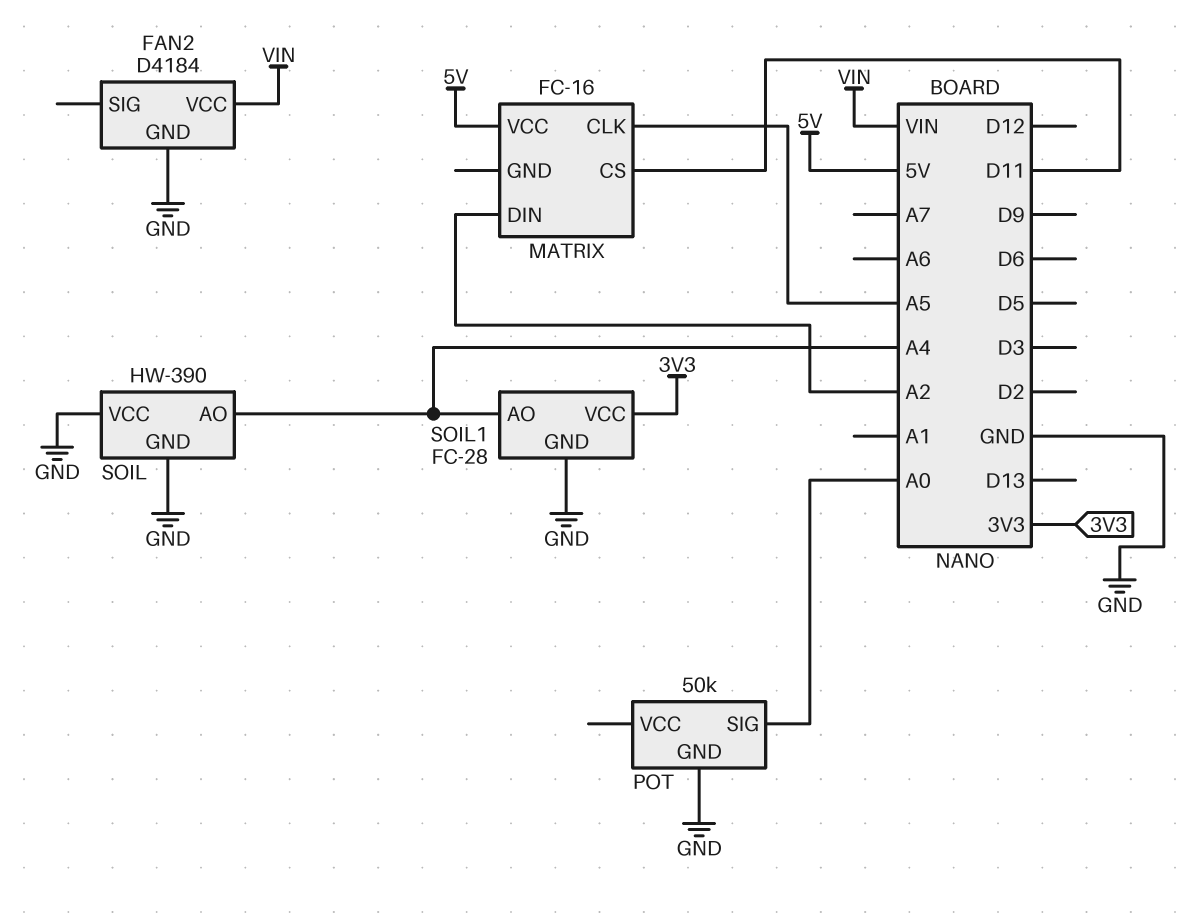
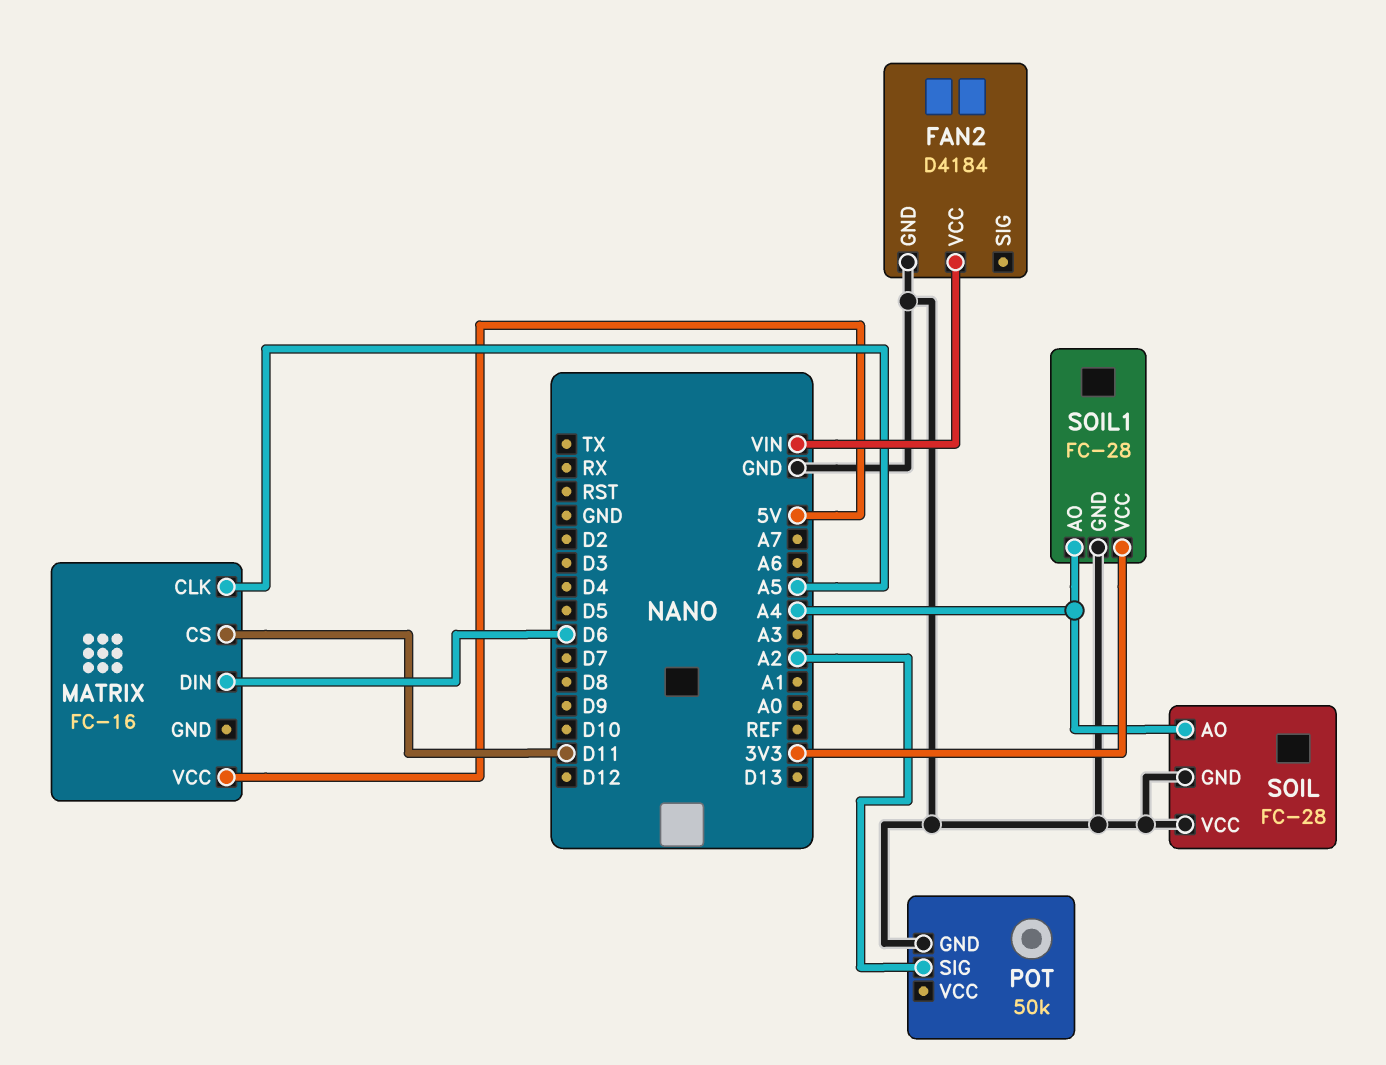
MATRIX pin DIN: A2 -> D6
POT pin SIG: A0 -> A2
SOIL: HW-390 -> FC-28

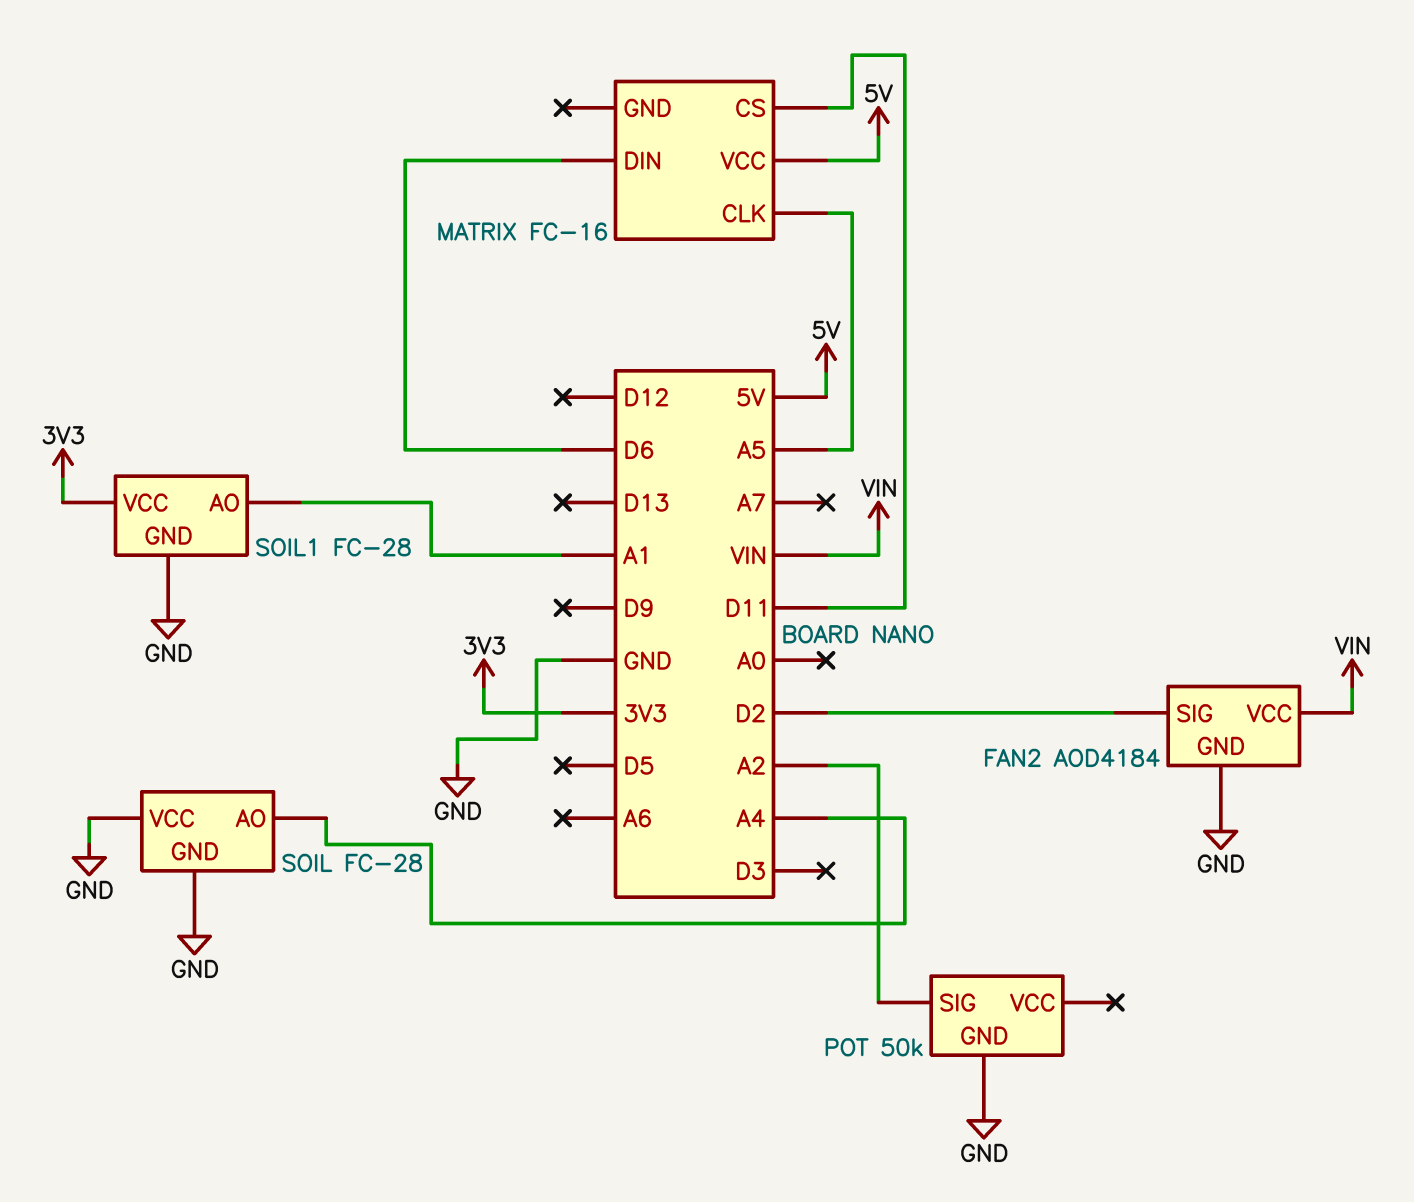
FAN2: D4184 -> AOD4184
FAN2 pin SIG: none -> D2
SOIL1 pin AO: A4 -> A1

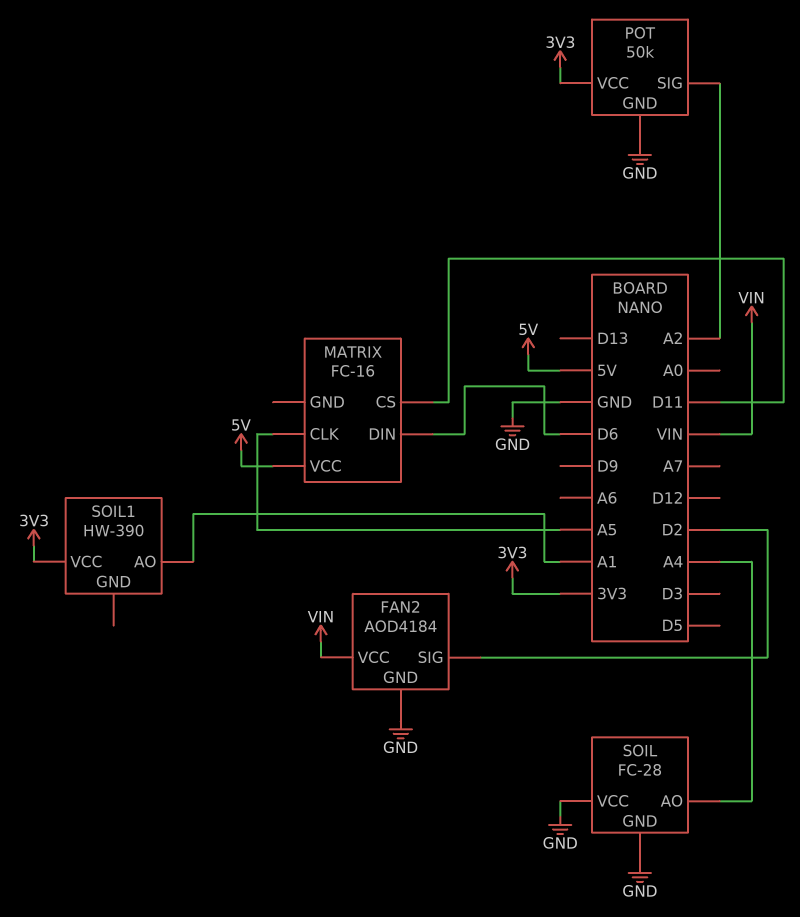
POT pin VCC: none -> 3V3
SOIL1: FC-28 -> HW-390
SOIL1 pin GND: GND -> none

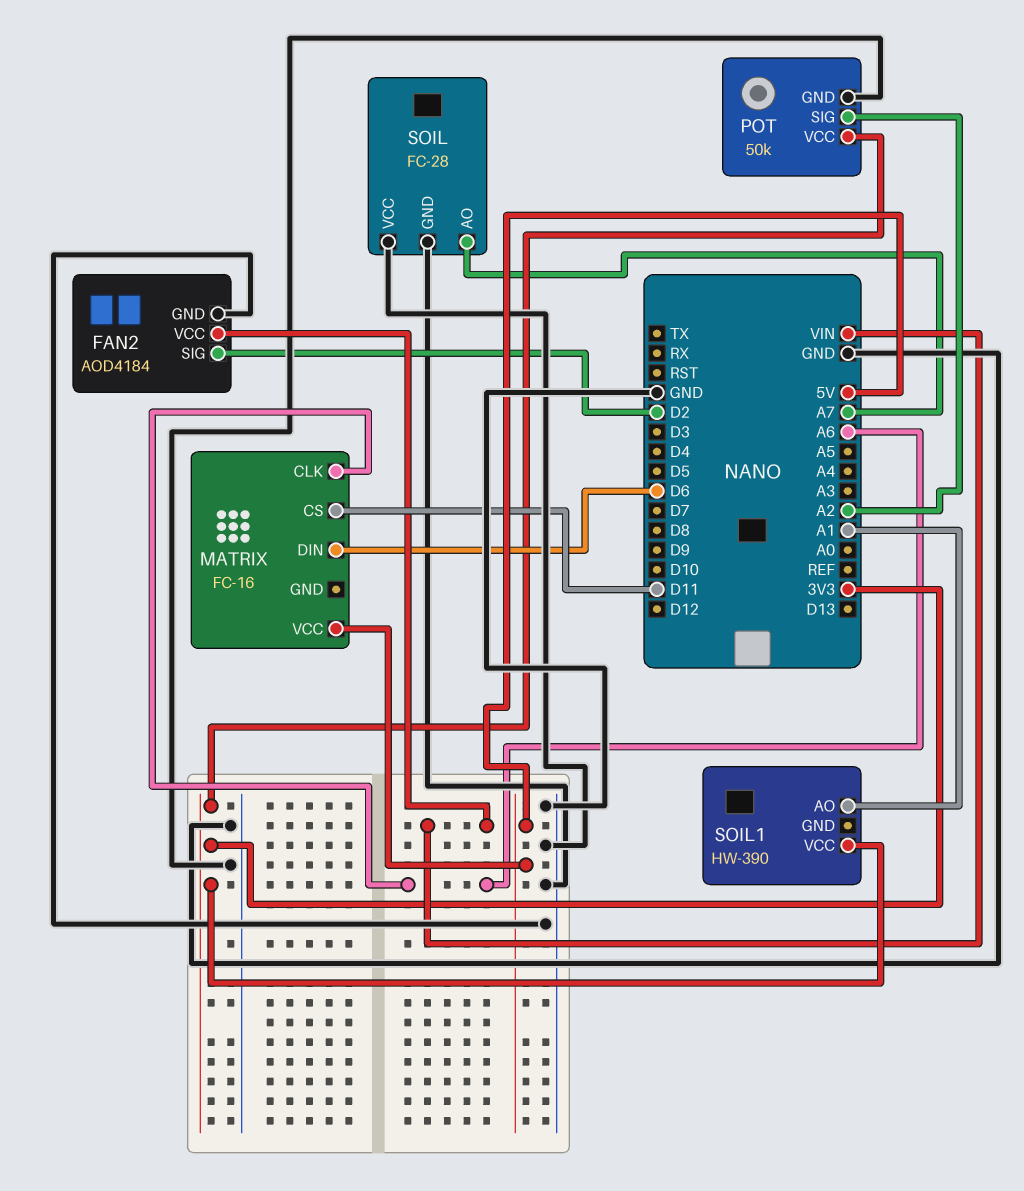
MATRIX pin CLK: A5 -> A6
SOIL pin AO: A4 -> A7

